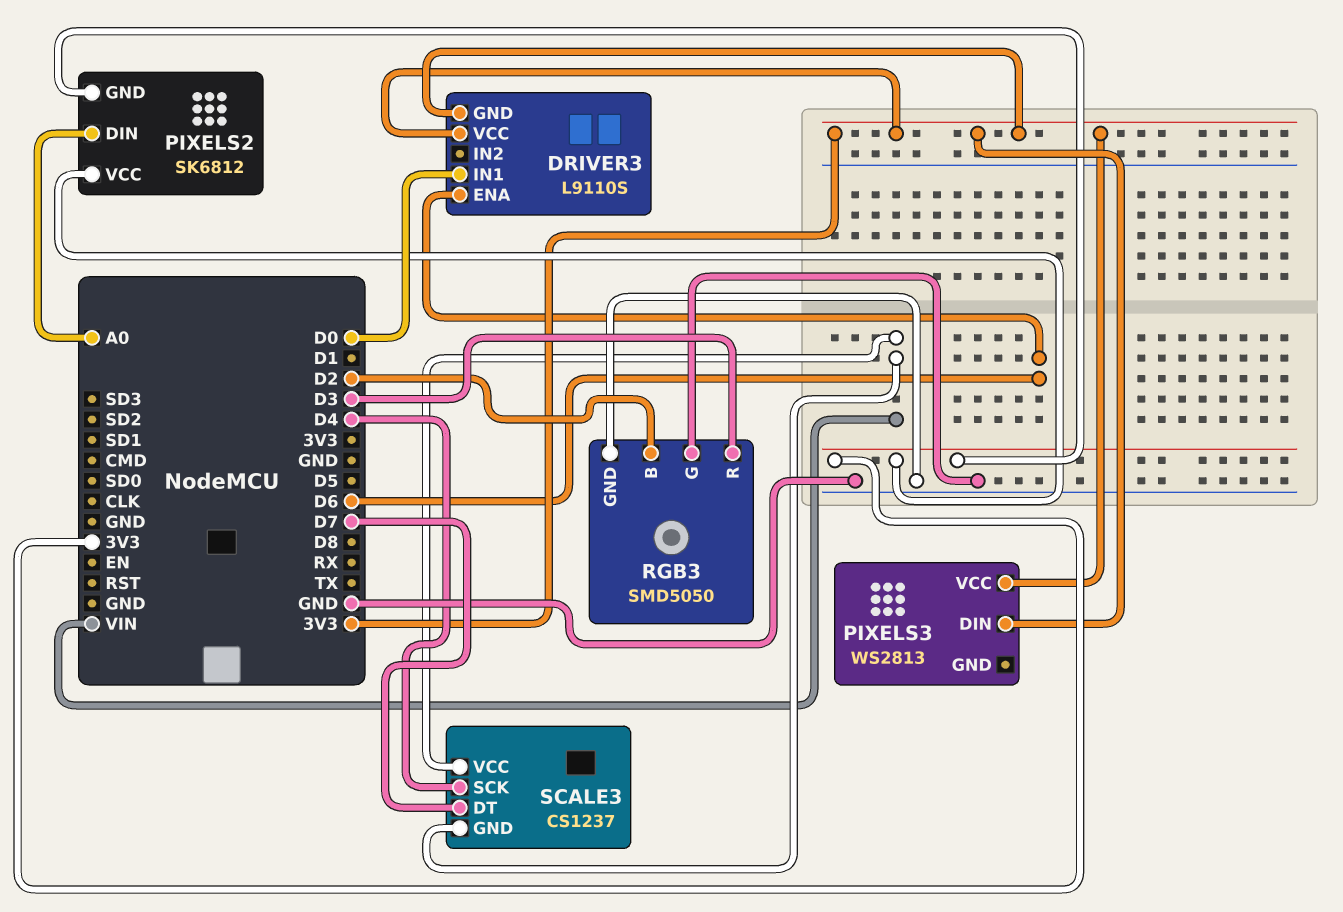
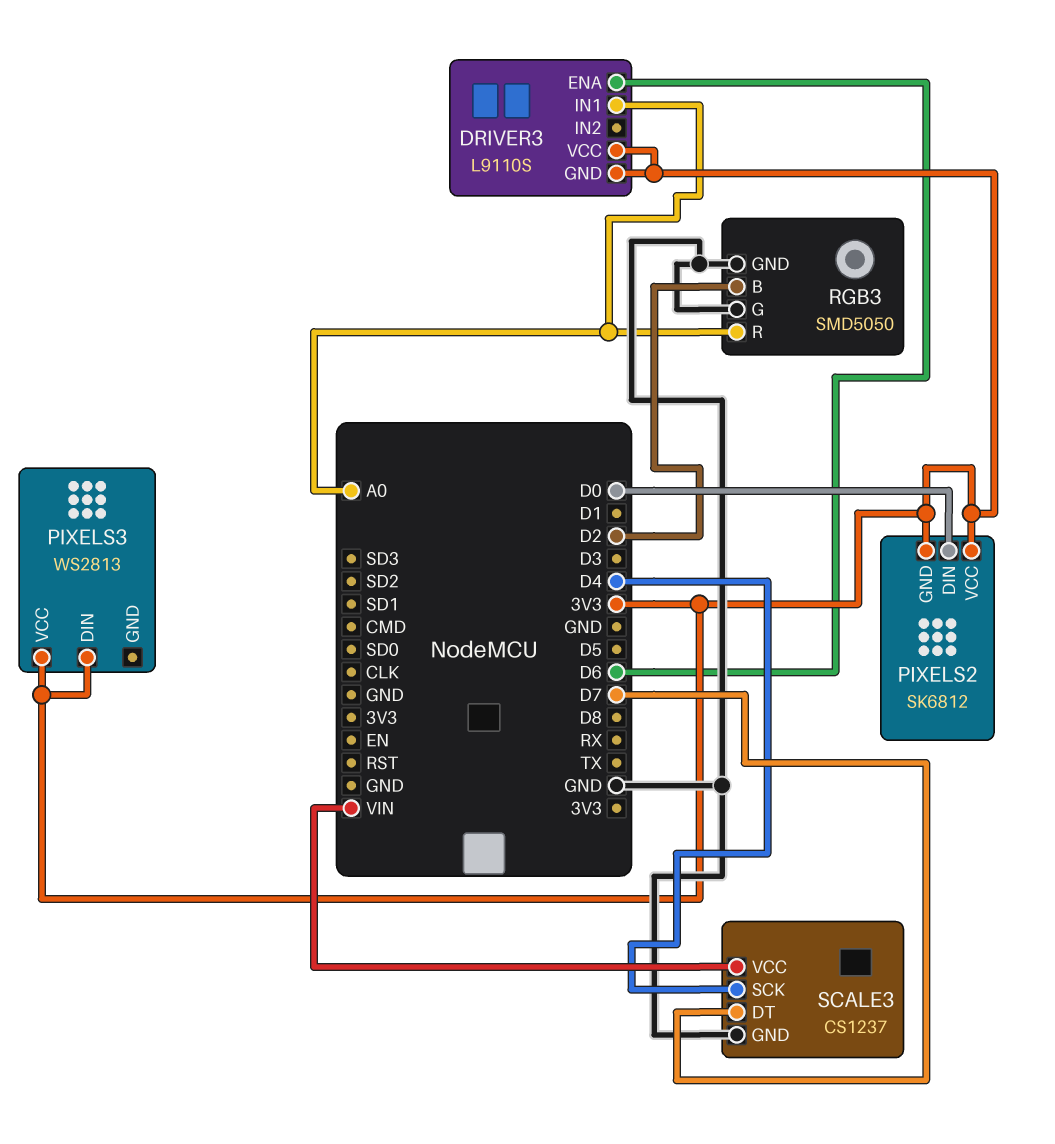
DRIVER3 pin IN1: D0 -> A0
PIXELS2 pin DIN: A0 -> D0
RGB3 pin R: D3 -> A0
SCALE3 pin GND: VIN -> GND

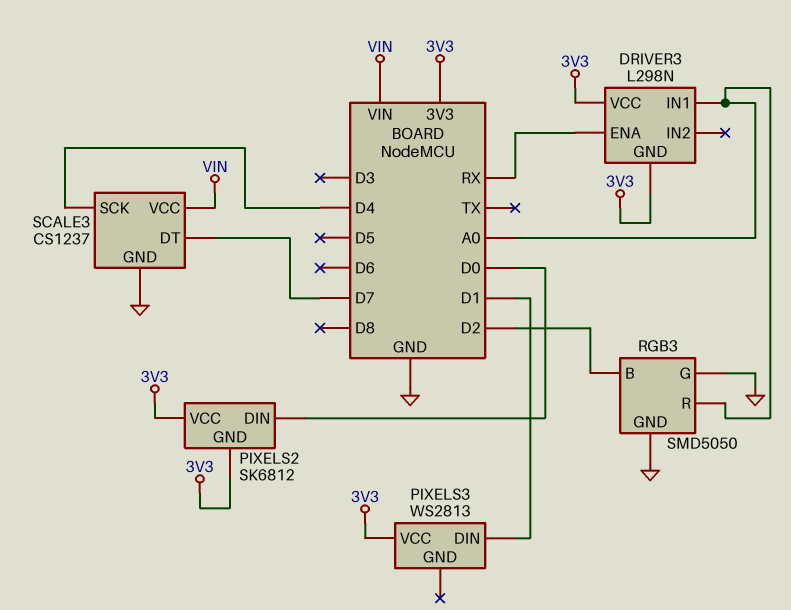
DRIVER3: L9110S -> L298N
DRIVER3 pin ENA: D6 -> RX
PIXELS3 pin DIN: 3V3 -> D1

